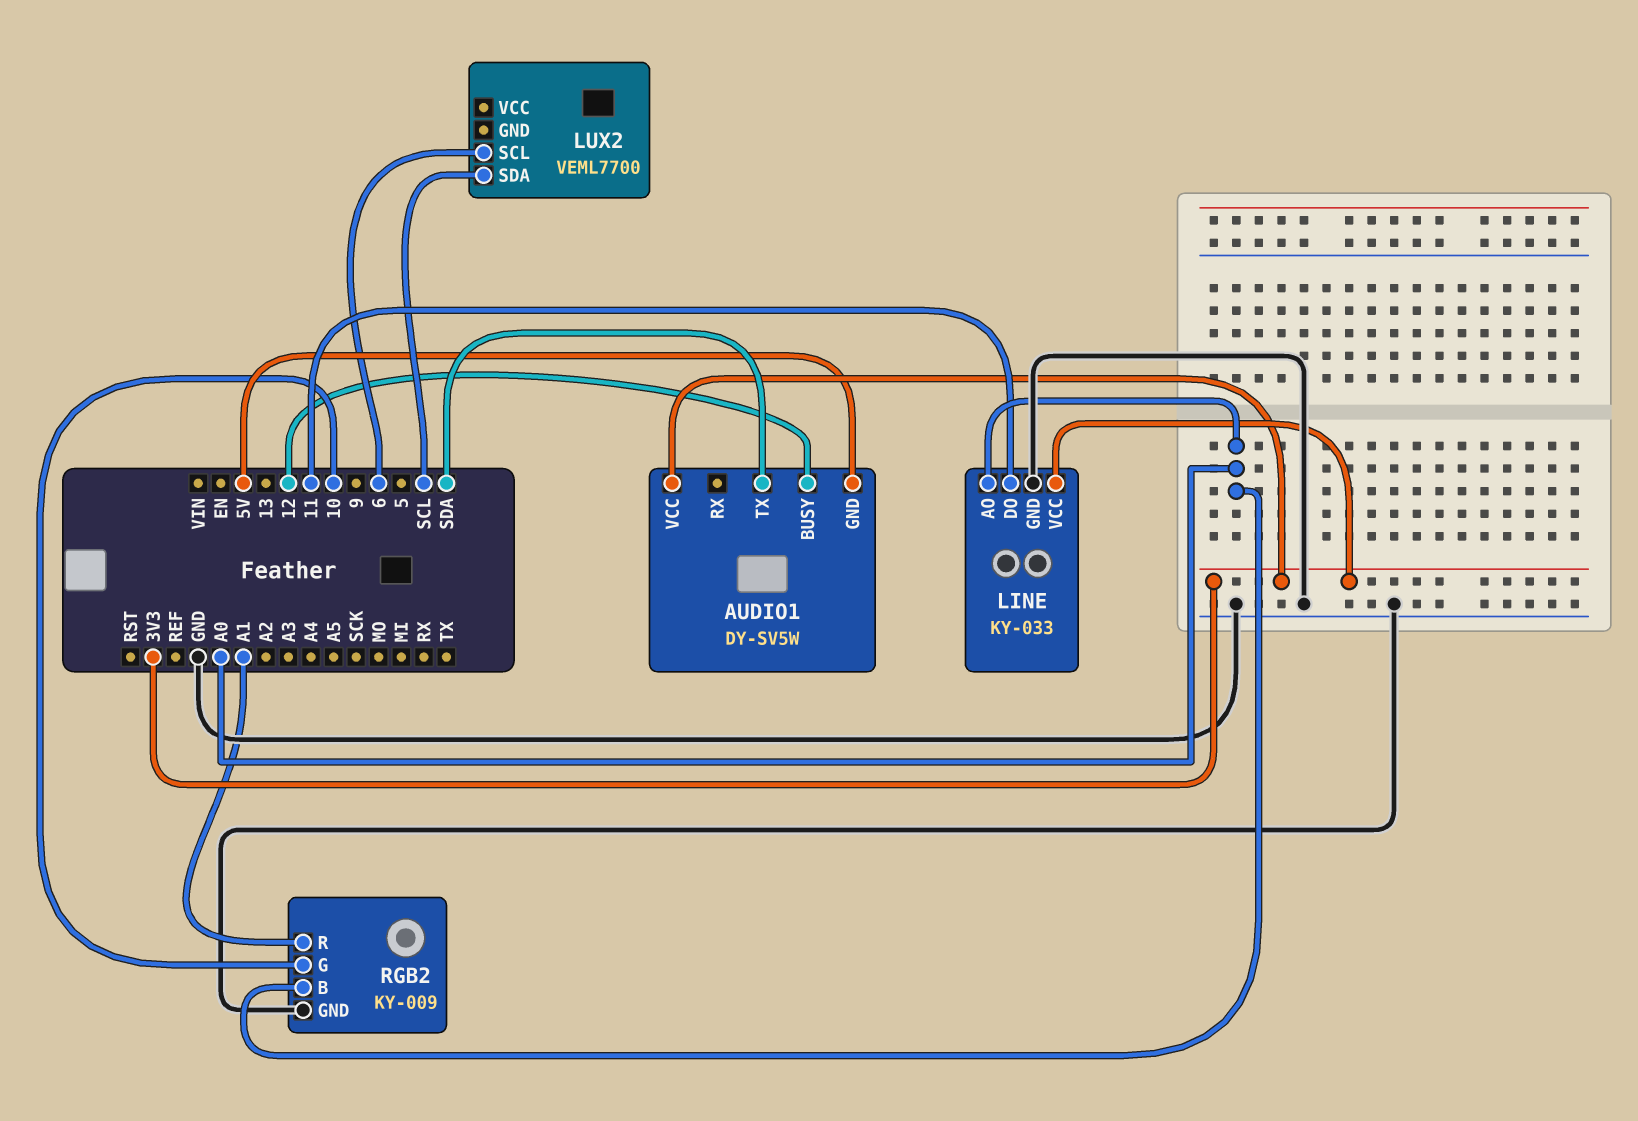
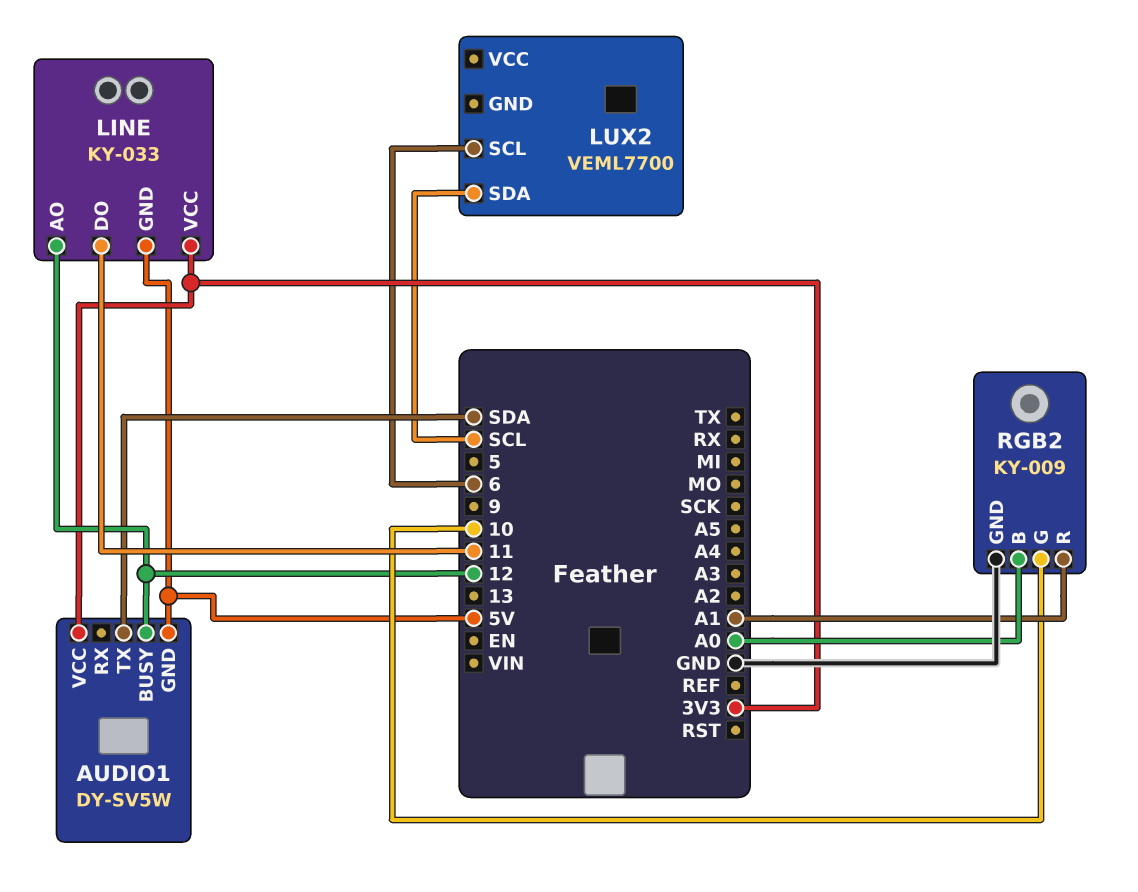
LINE pin AO: A0 -> 12
LINE pin GND: GND -> 5V

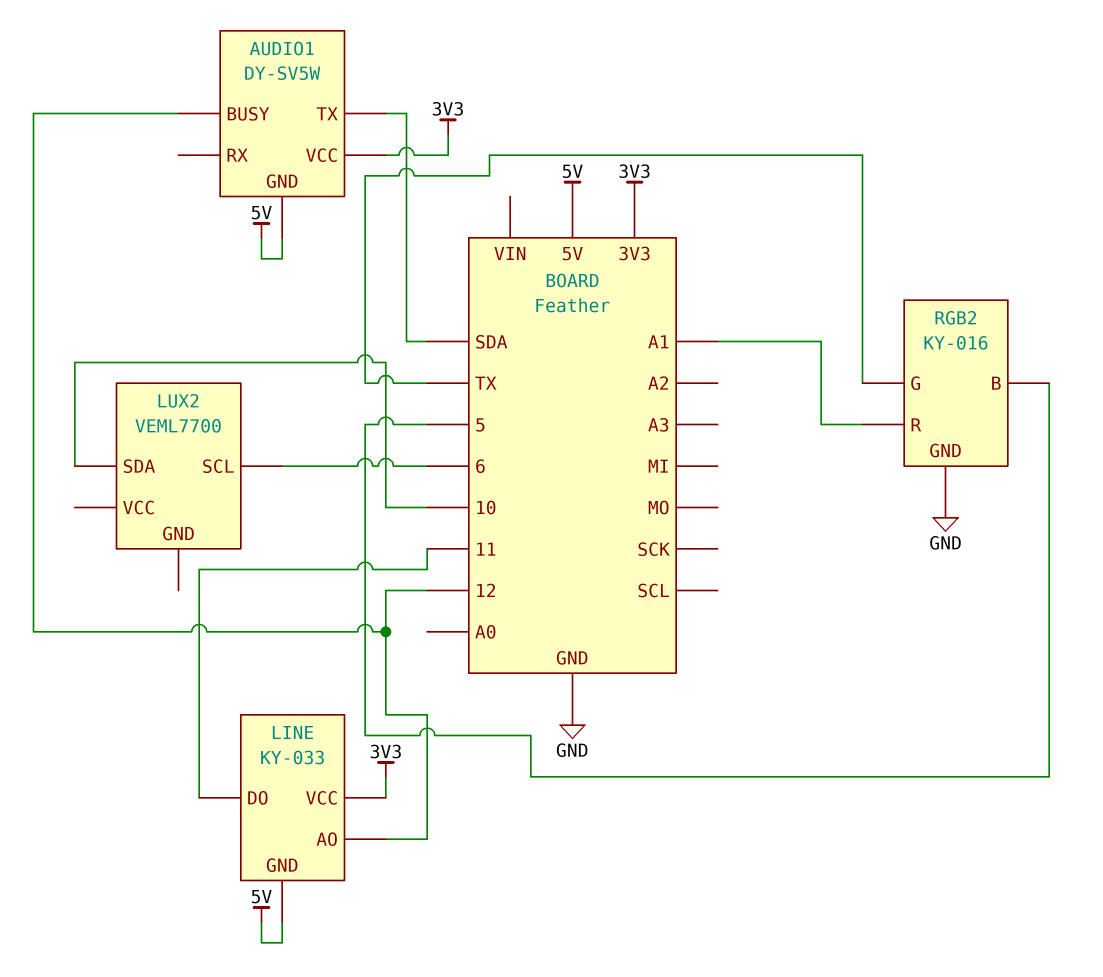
LUX2 pin SDA: SCL -> 10
RGB2: KY-009 -> KY-016
RGB2 pin B: A0 -> 5
RGB2 pin G: 10 -> TX

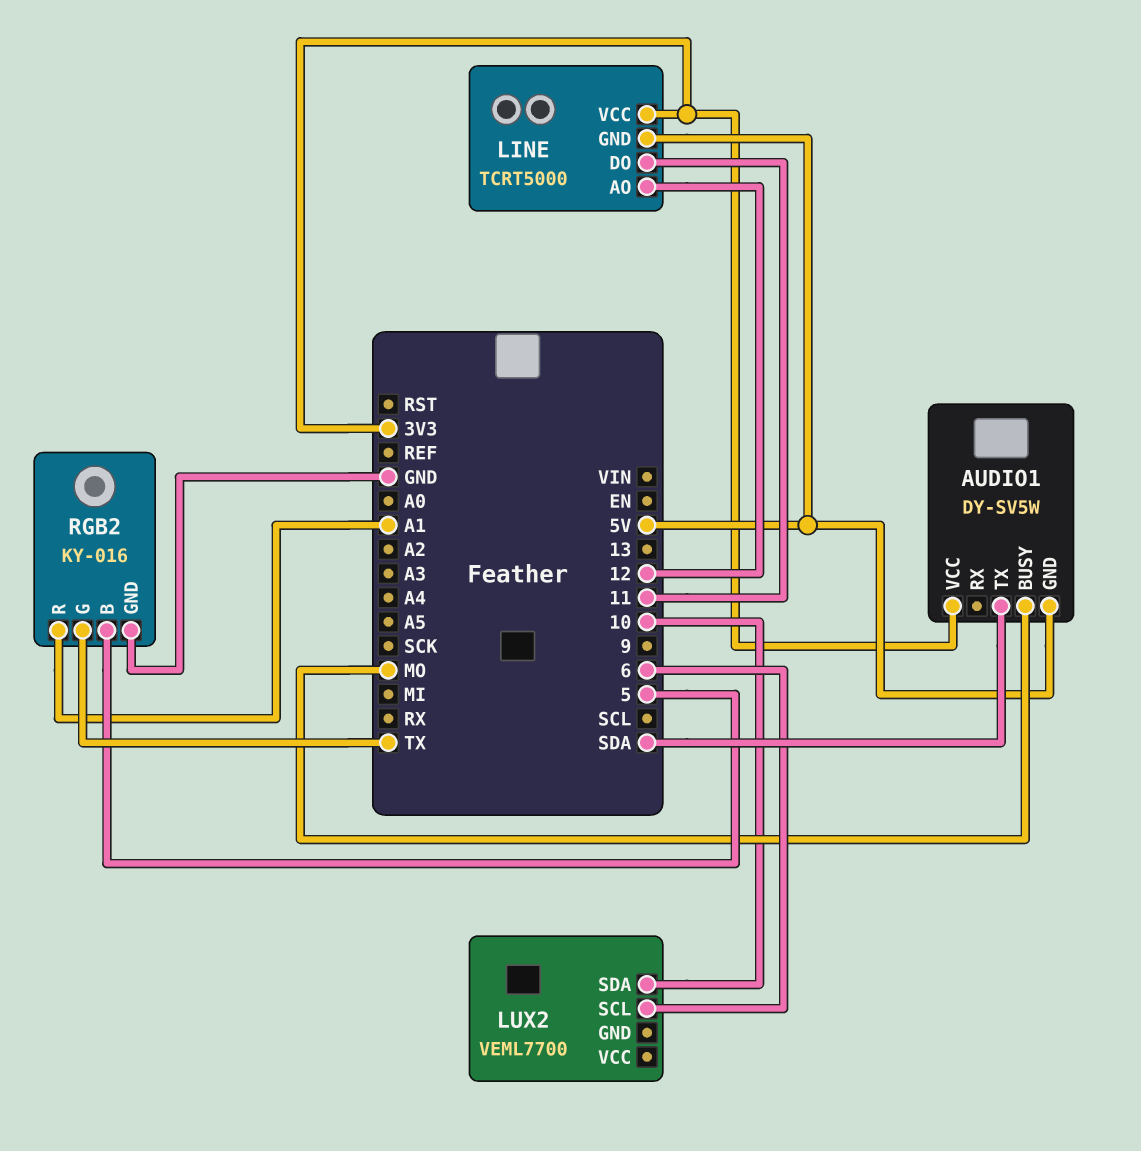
AUDIO1 pin BUSY: 12 -> MO
LINE: KY-033 -> TCRT5000

